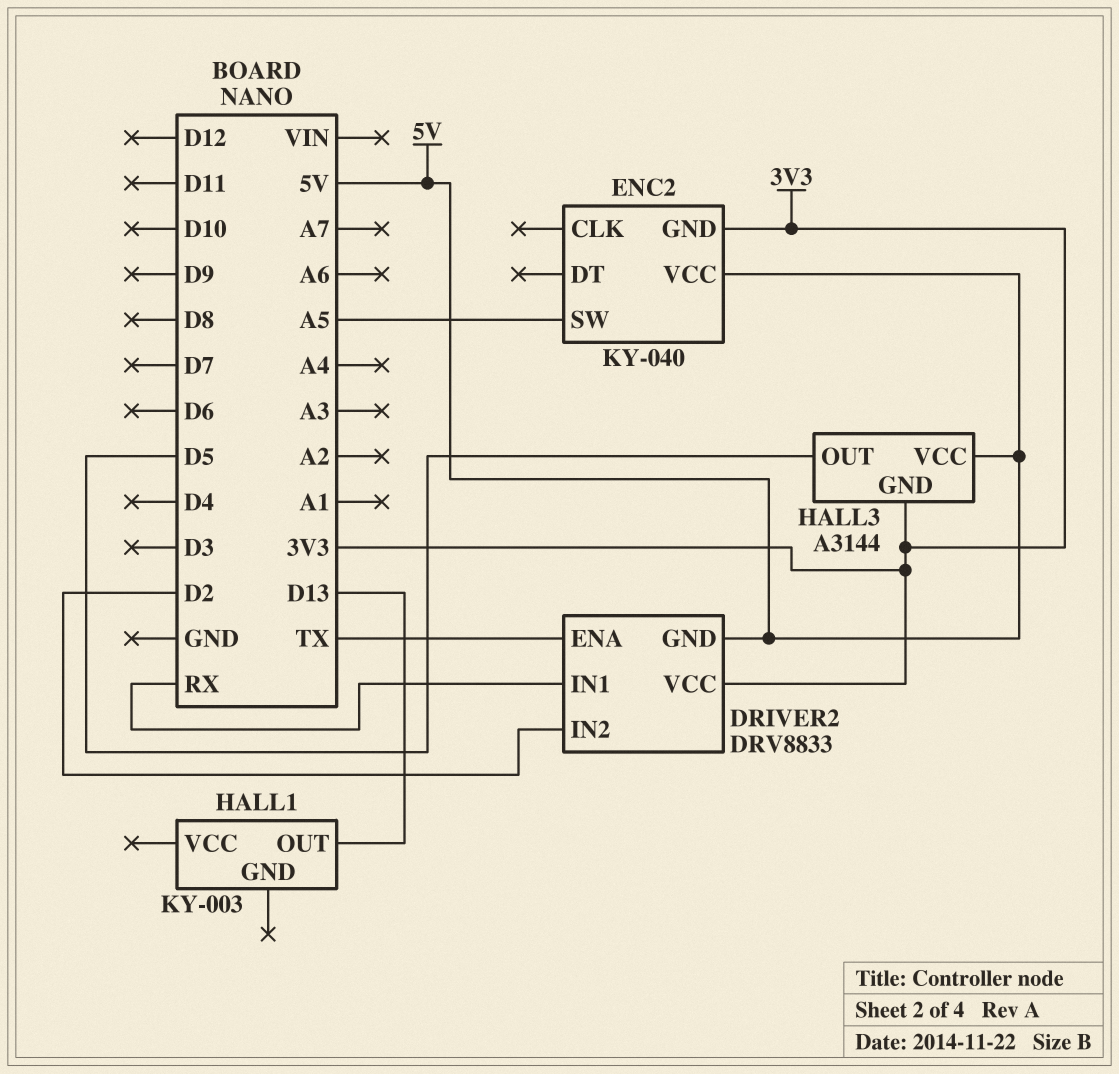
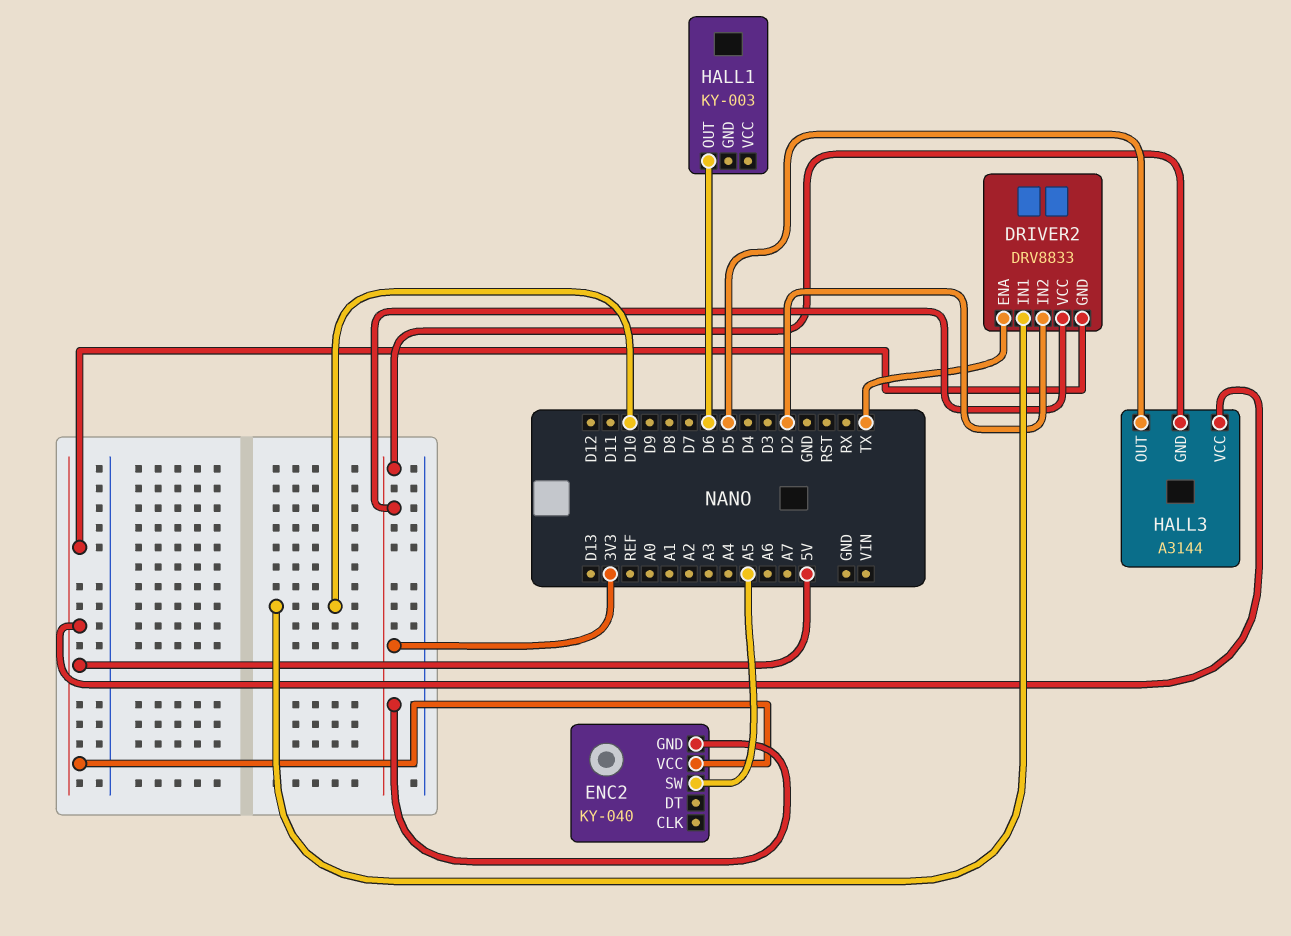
DRIVER2 pin IN1: RX -> D10
HALL1 pin OUT: D13 -> D6

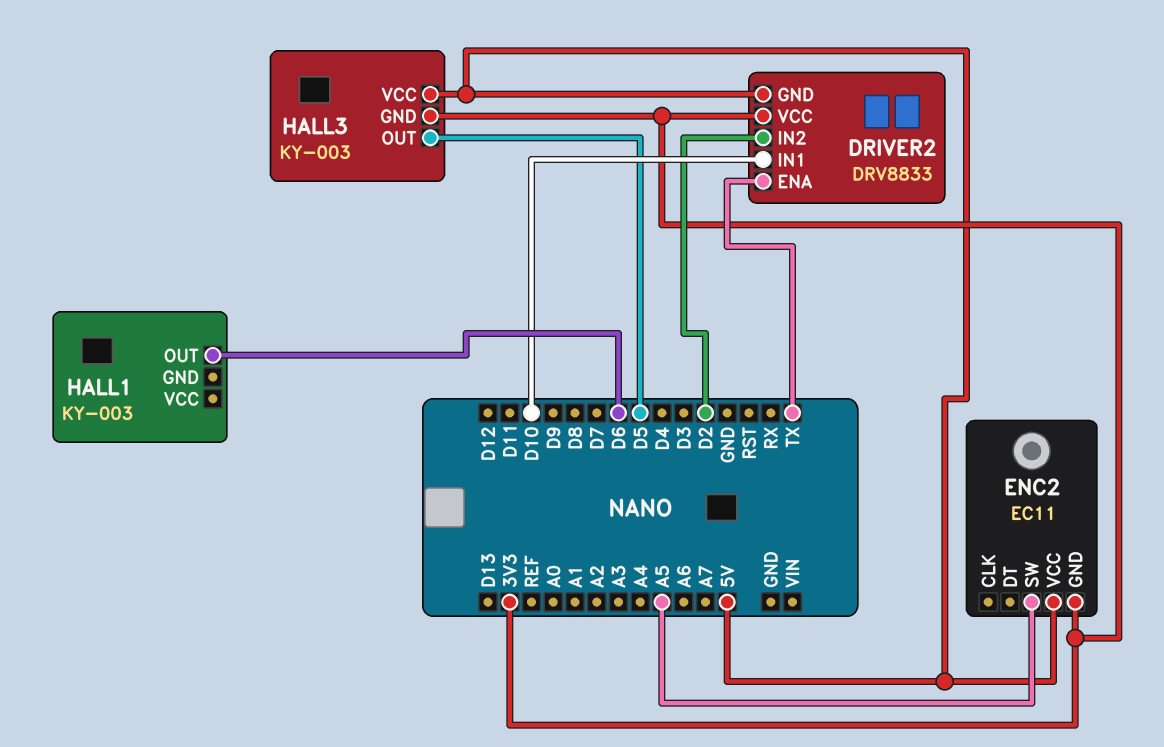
ENC2: KY-040 -> EC11
HALL3: A3144 -> KY-003

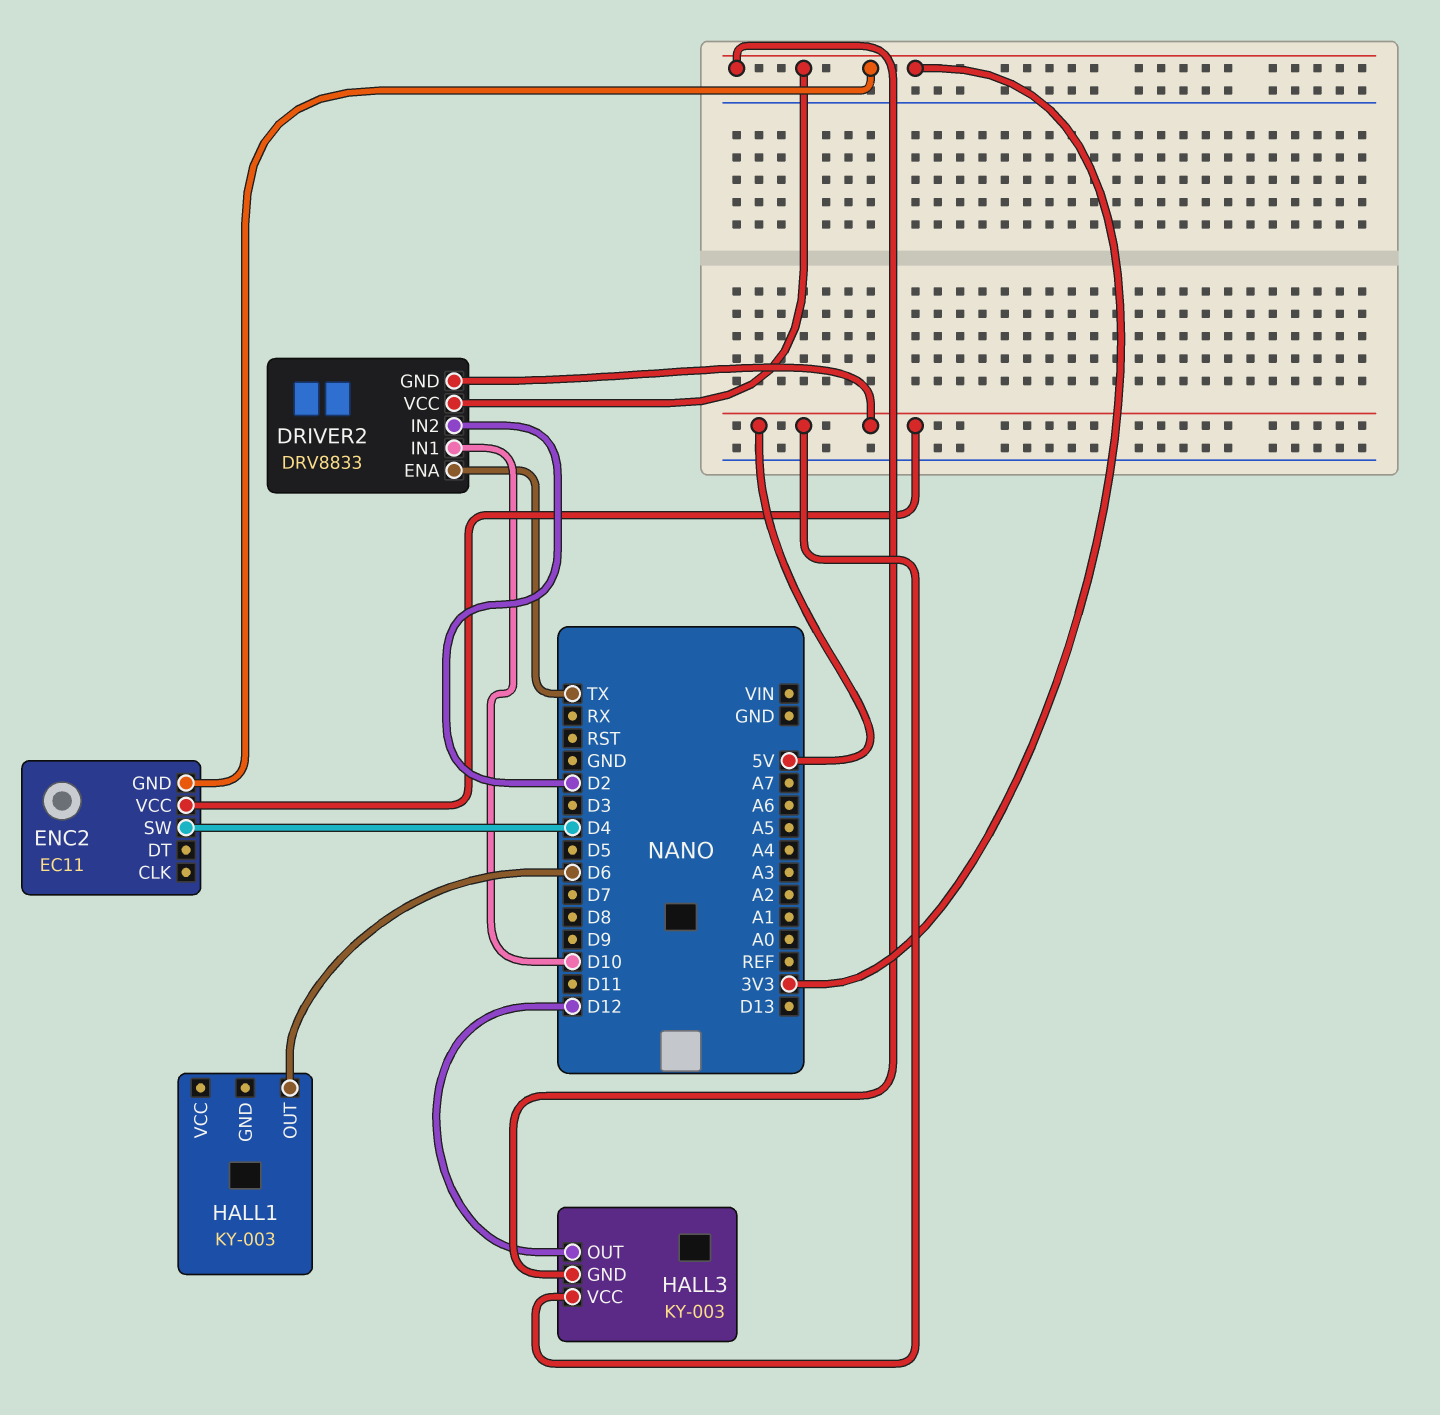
ENC2 pin SW: A5 -> D4
HALL3 pin OUT: D5 -> D12

